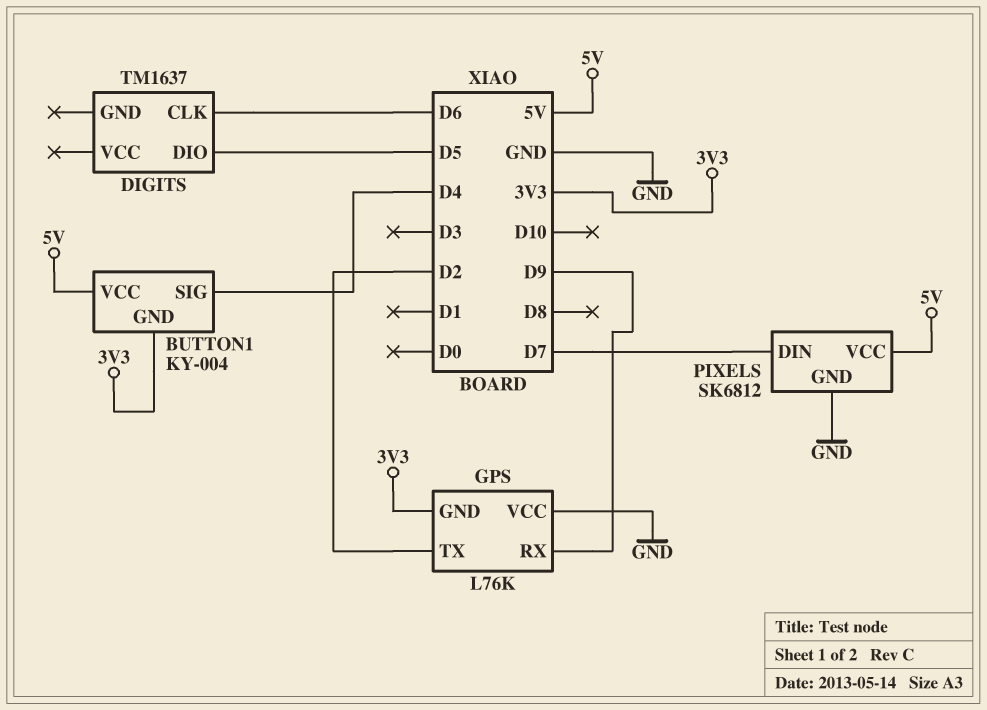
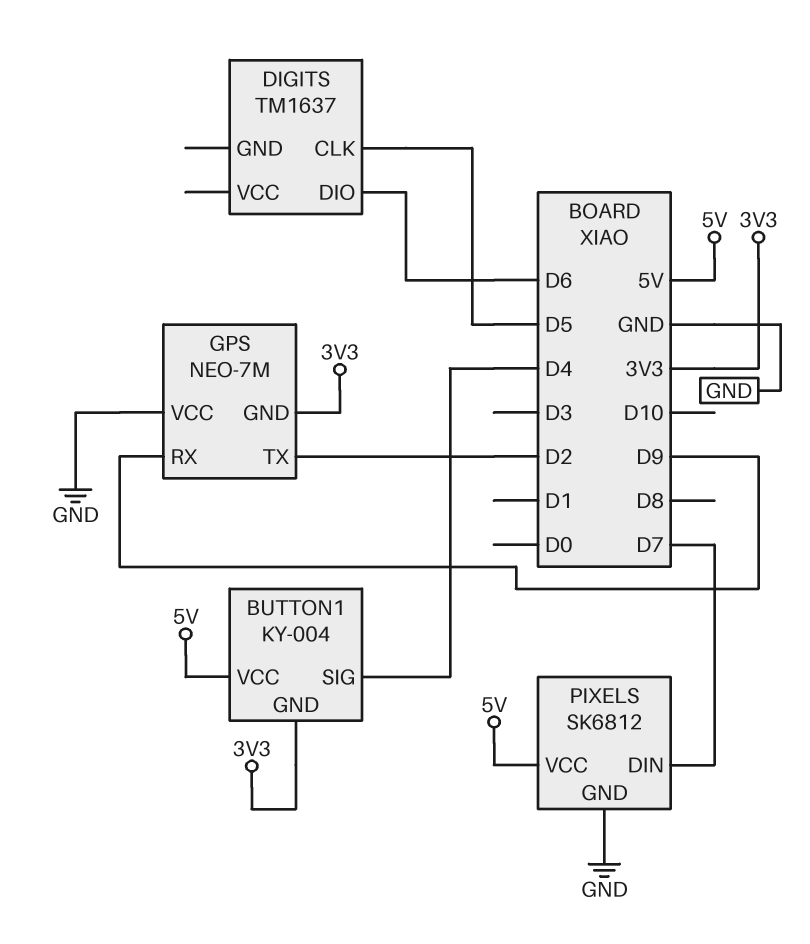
DIGITS pin CLK: D6 -> D5
DIGITS pin DIO: D5 -> D6
GPS: L76K -> NEO-7M

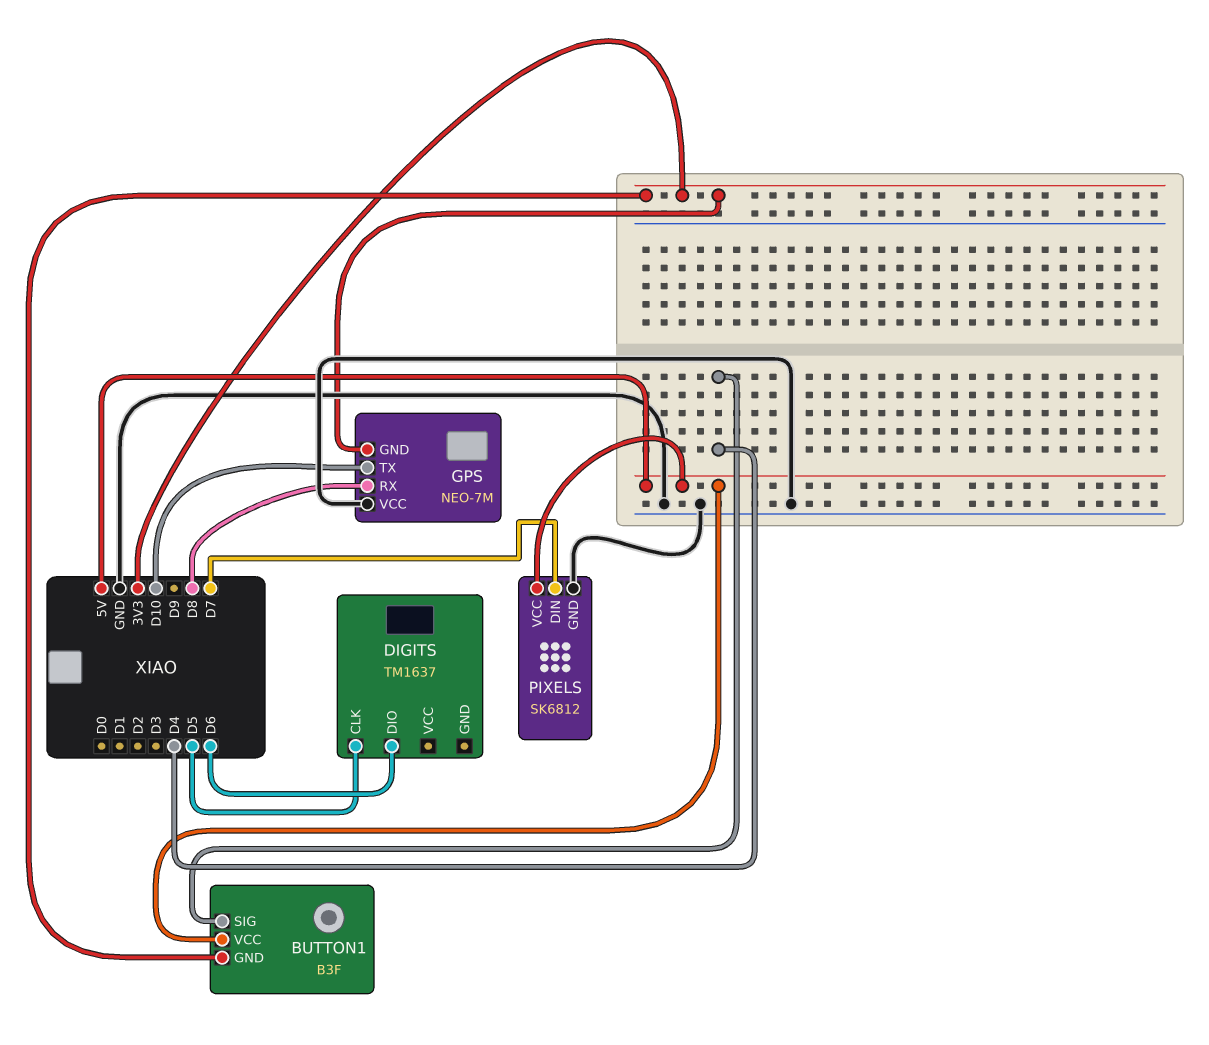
BUTTON1: KY-004 -> B3F
GPS pin RX: D9 -> D8
GPS pin TX: D2 -> D10

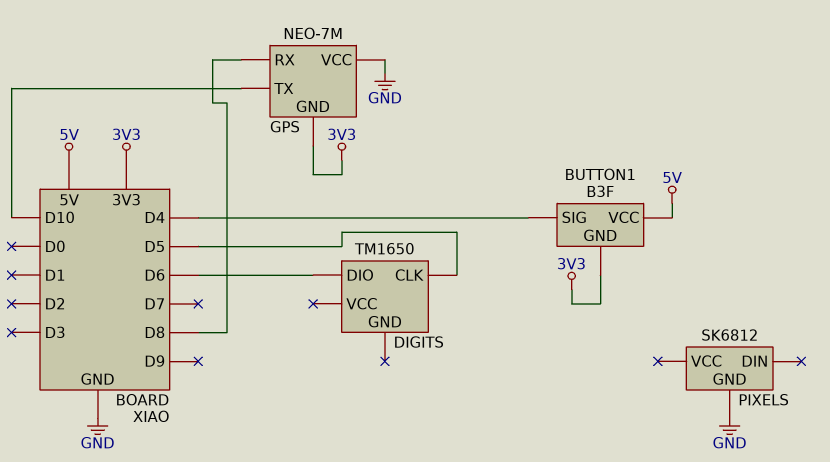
DIGITS: TM1637 -> TM1650
PIXELS pin DIN: D7 -> none
PIXELS pin VCC: 5V -> none

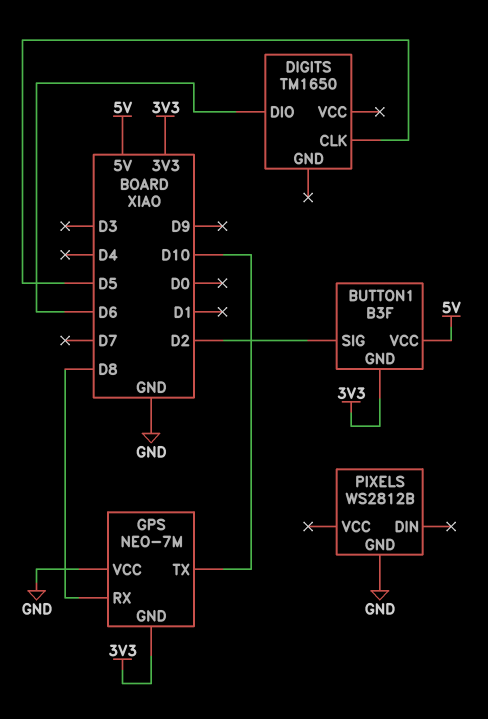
BUTTON1 pin SIG: D4 -> D2
PIXELS: SK6812 -> WS2812B

